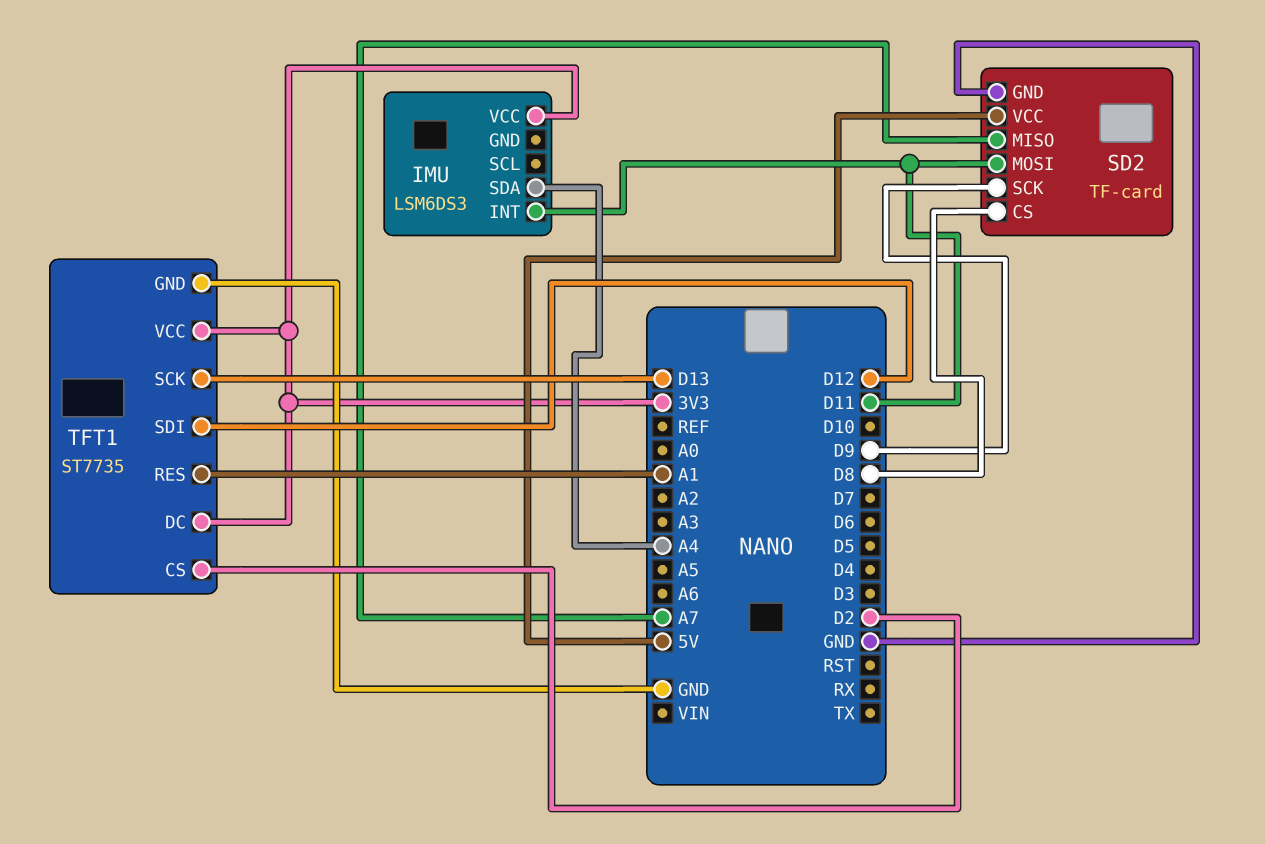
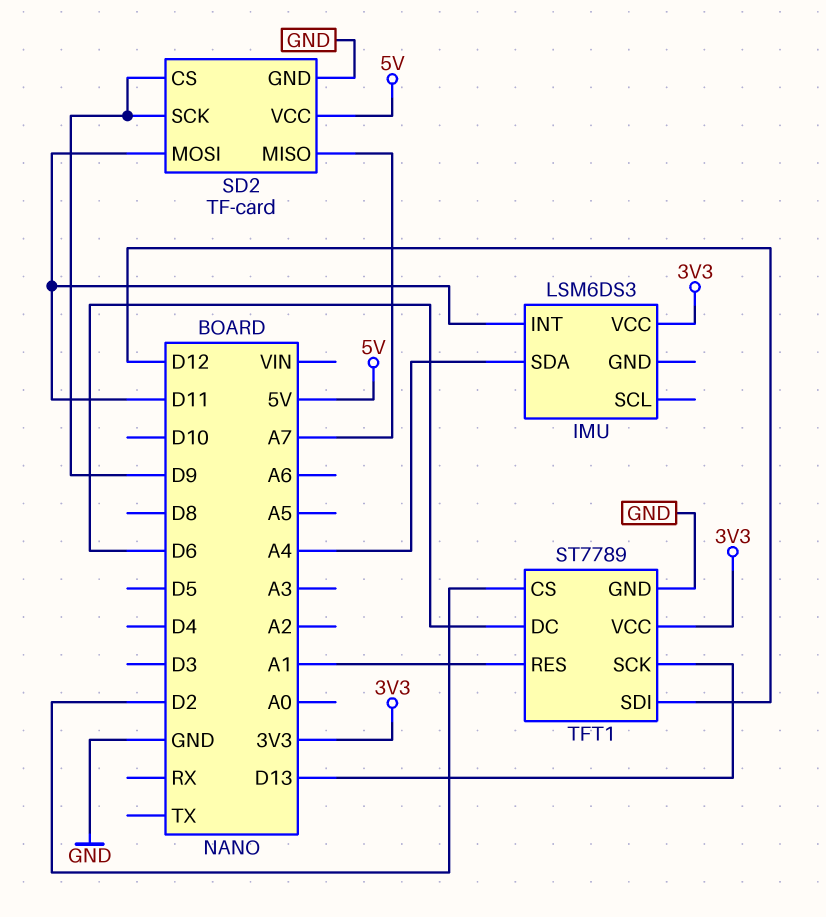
SD2 pin CS: D8 -> D9
TFT1: ST7735 -> ST7789
TFT1 pin DC: 3V3 -> D6

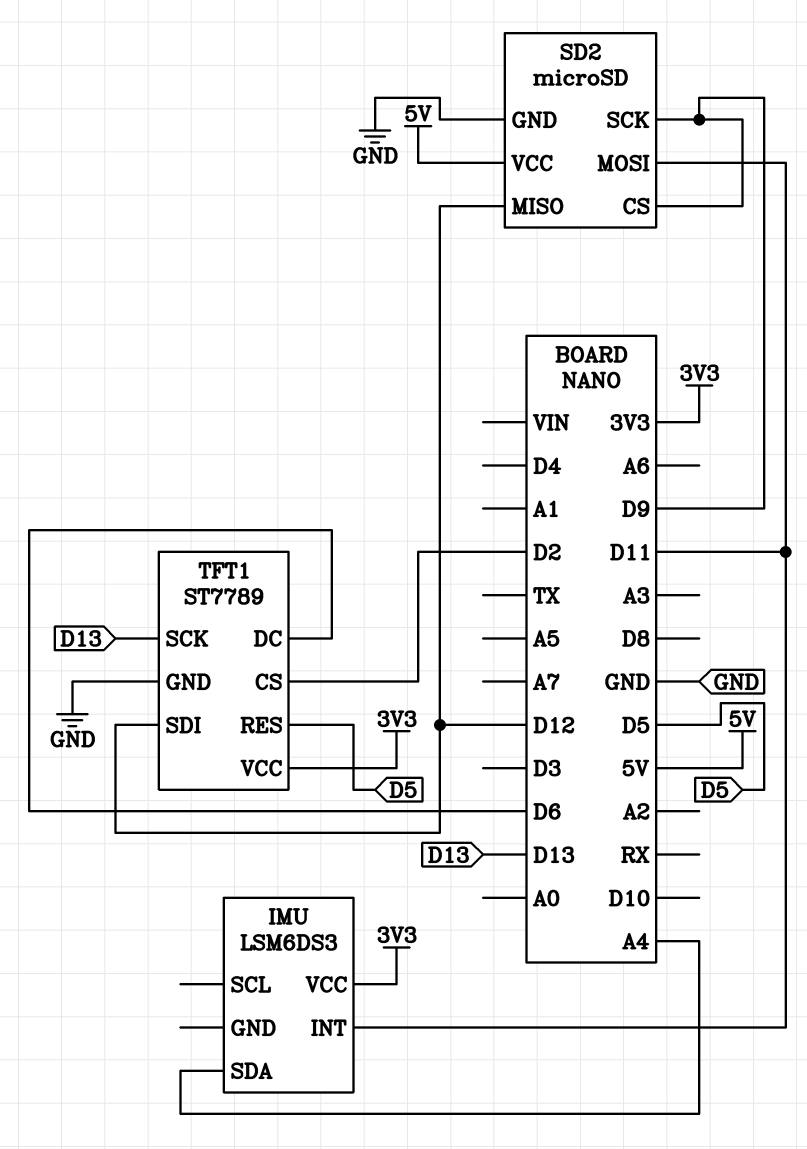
SD2: TF-card -> microSD
SD2 pin MISO: A7 -> D12
TFT1 pin RES: A1 -> D5

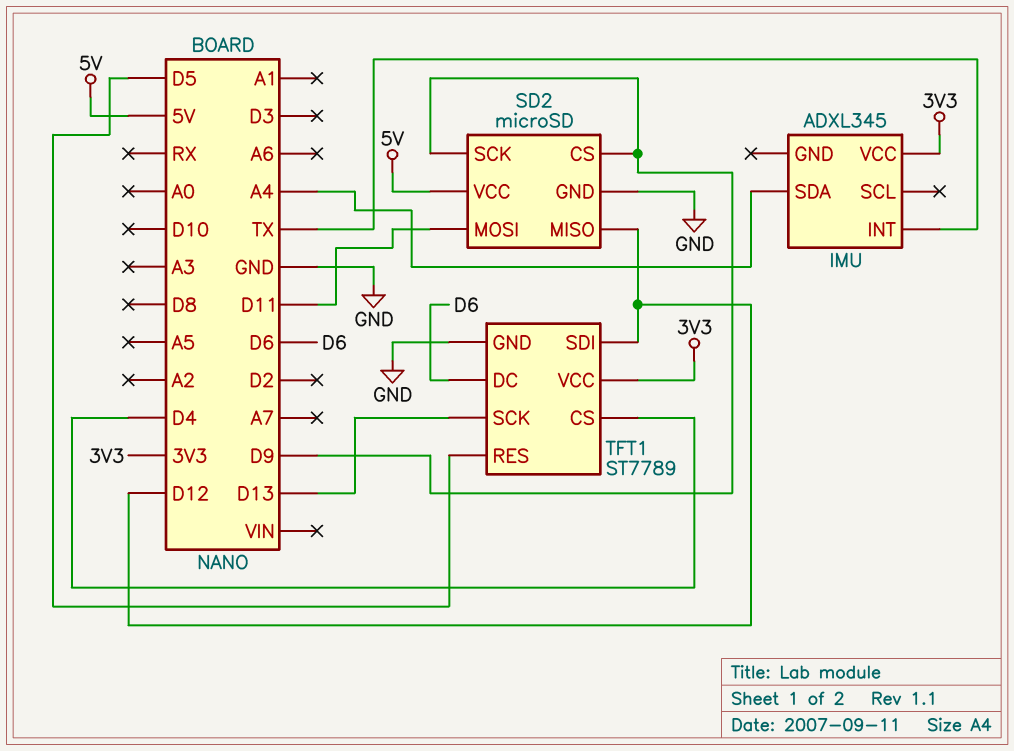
IMU: LSM6DS3 -> ADXL345
IMU pin INT: D11 -> TX
TFT1 pin CS: D2 -> D4

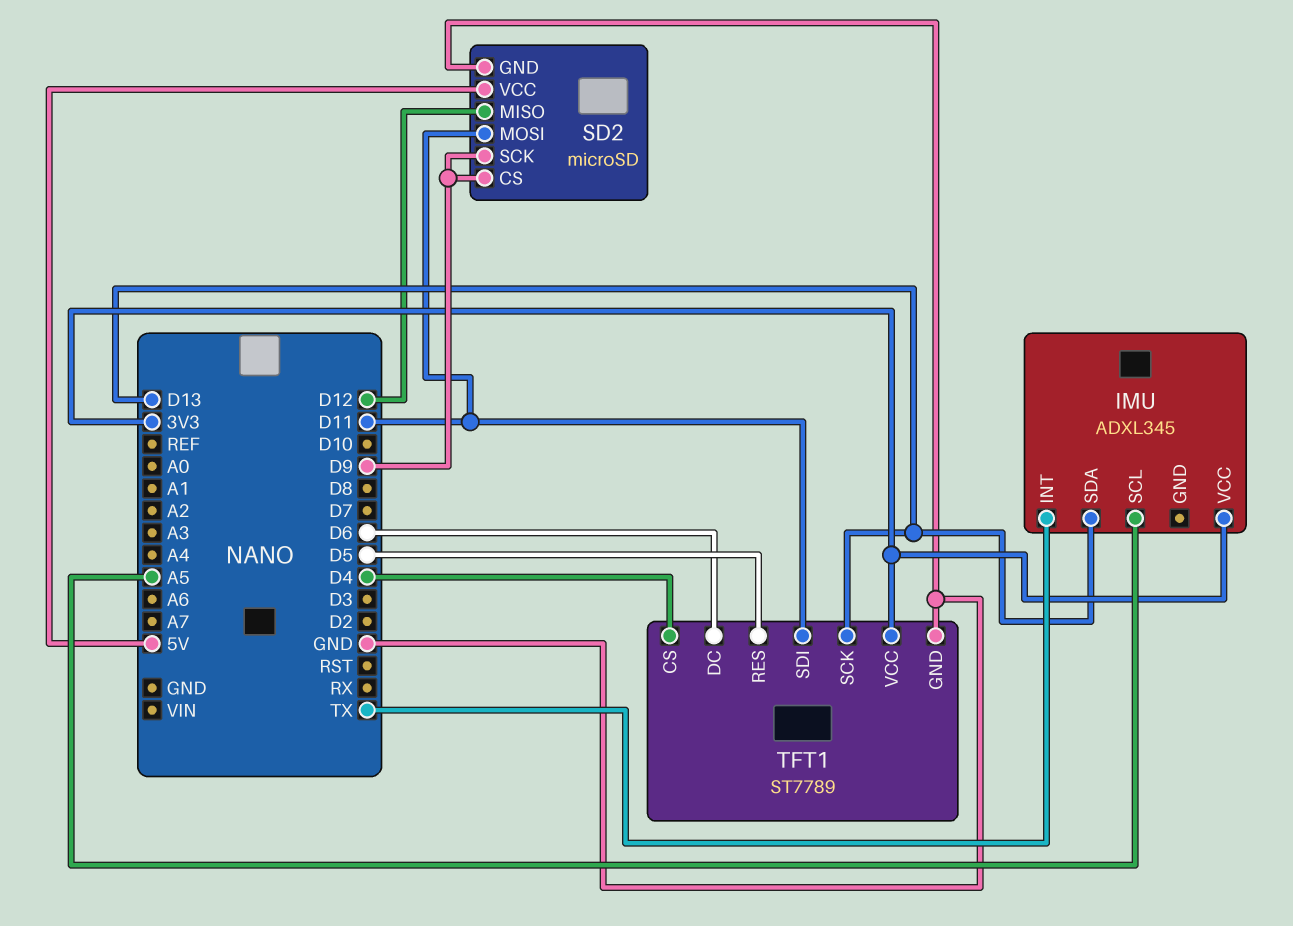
IMU pin SCL: none -> A5
IMU pin SDA: A4 -> D13
TFT1 pin SDI: D12 -> D11

